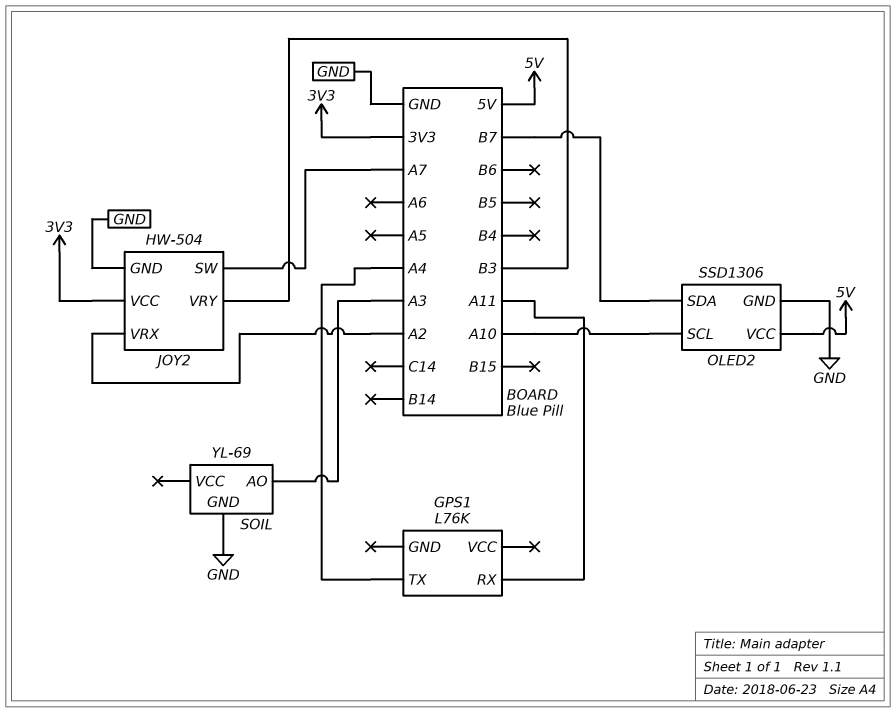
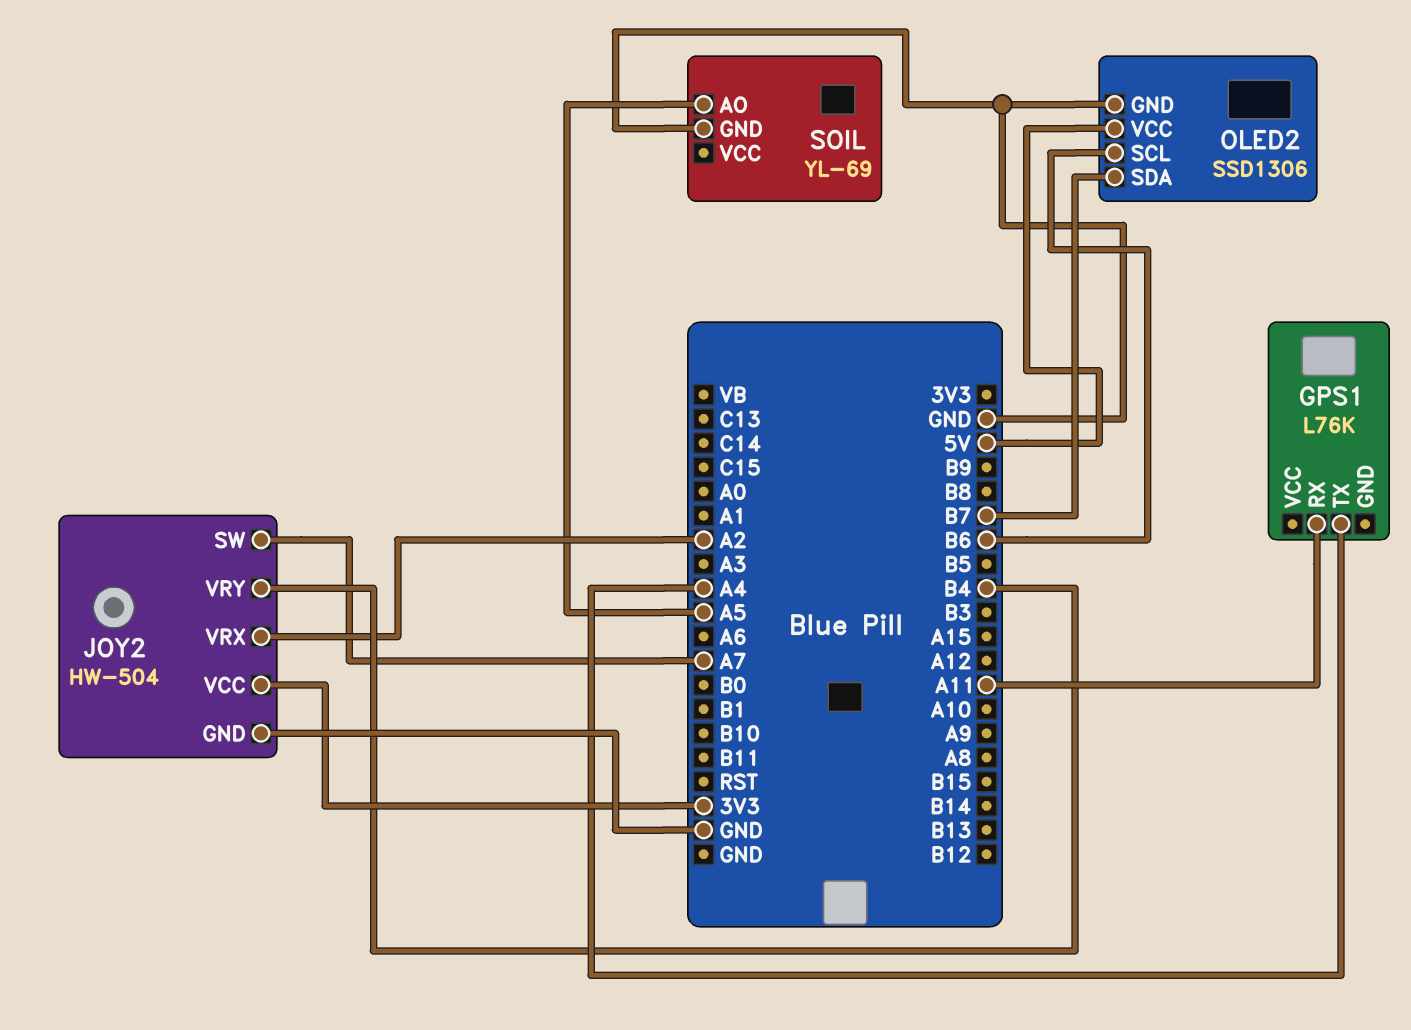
JOY2 pin VRY: B3 -> B4
OLED2 pin SCL: A10 -> B6
SOIL pin AO: A3 -> A5

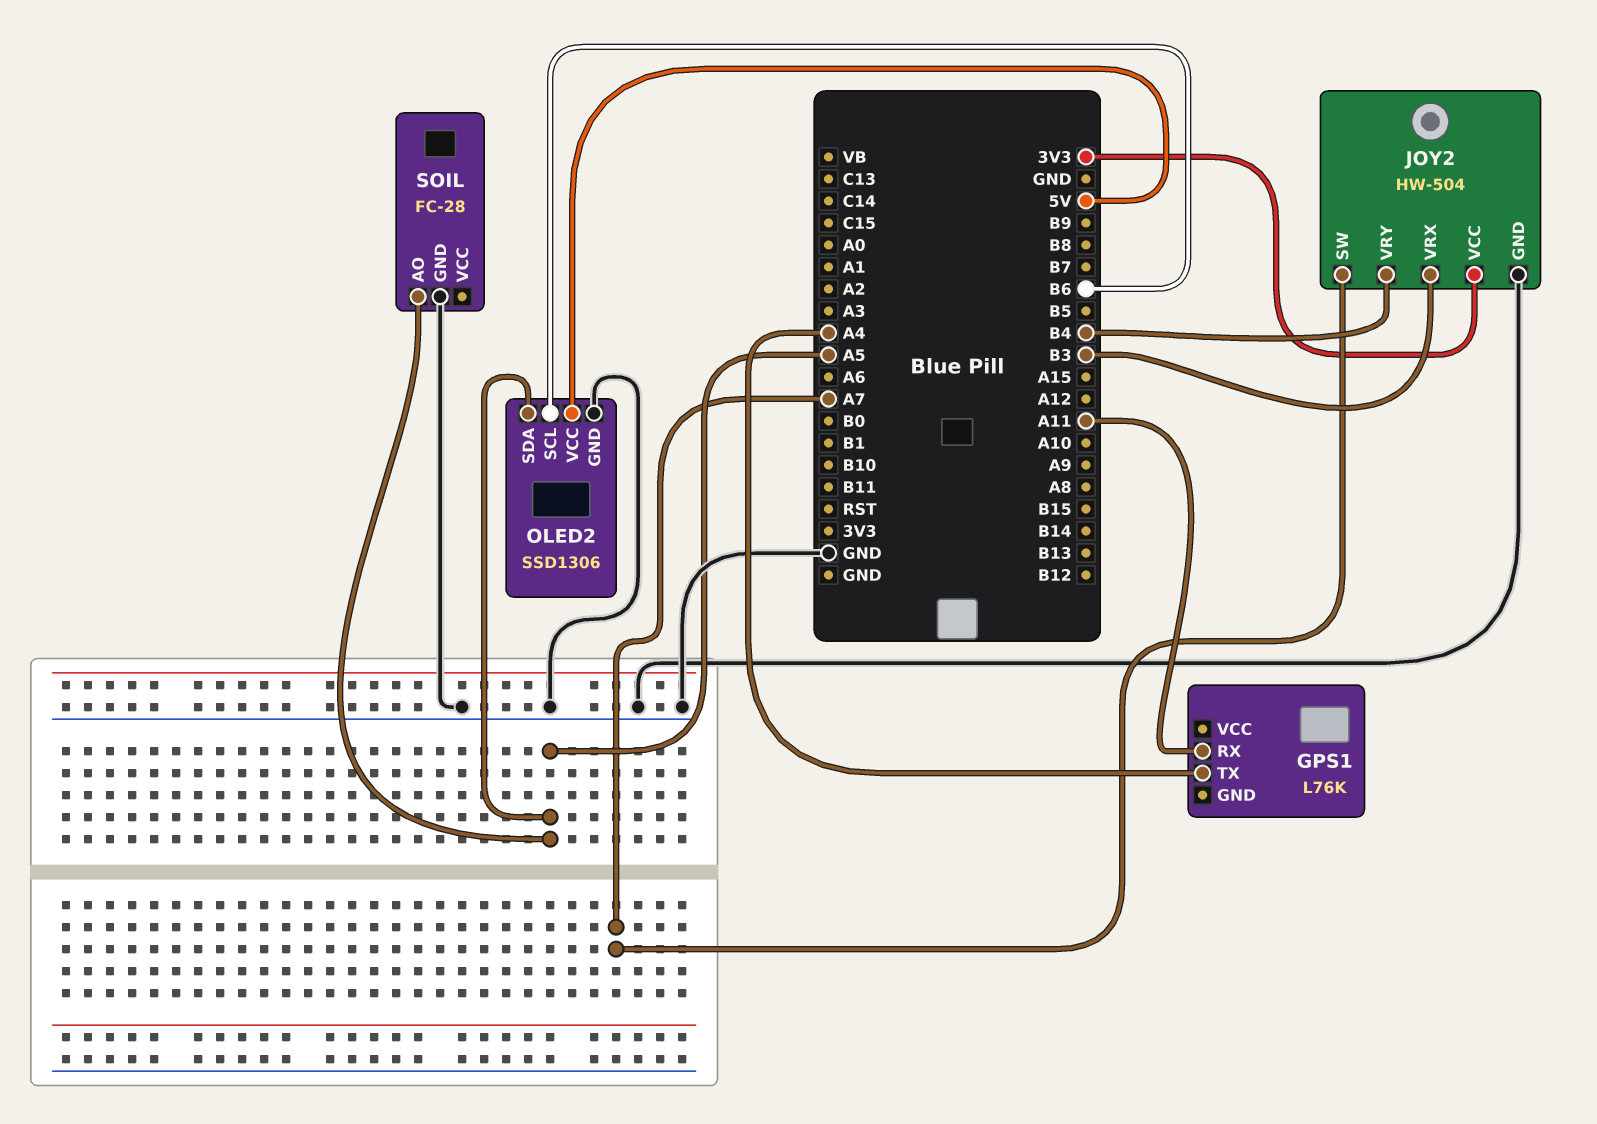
JOY2 pin VRX: A2 -> B3
OLED2 pin SDA: B7 -> A5
SOIL: YL-69 -> FC-28

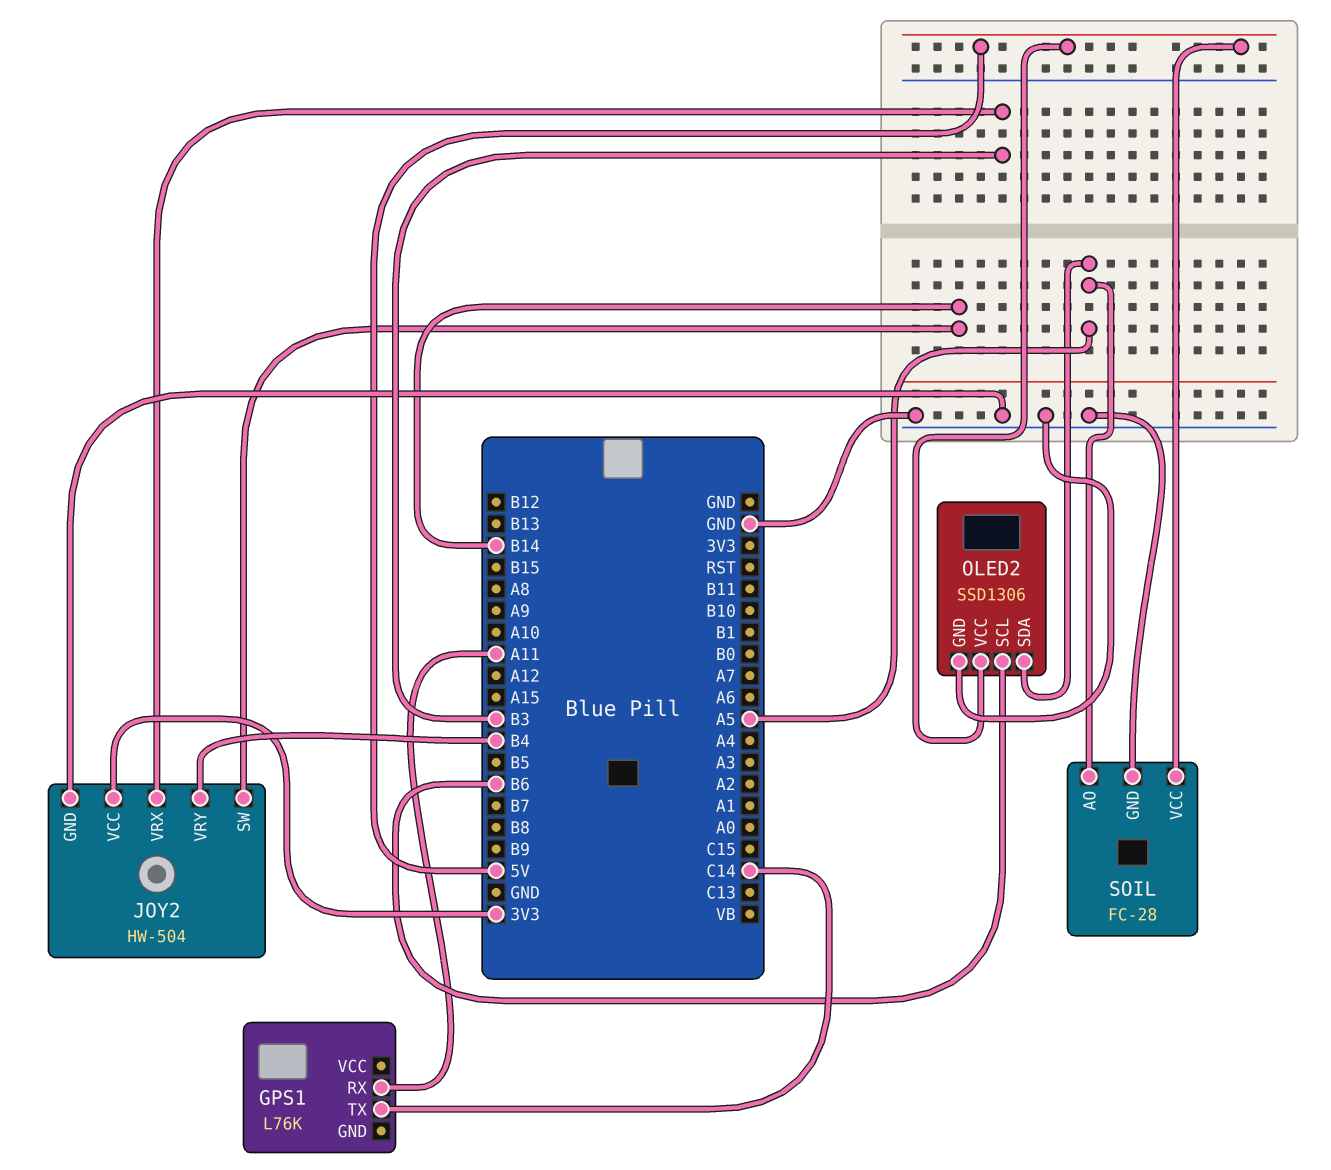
GPS1 pin TX: A4 -> C14
JOY2 pin SW: A7 -> B14
SOIL pin VCC: none -> 5V

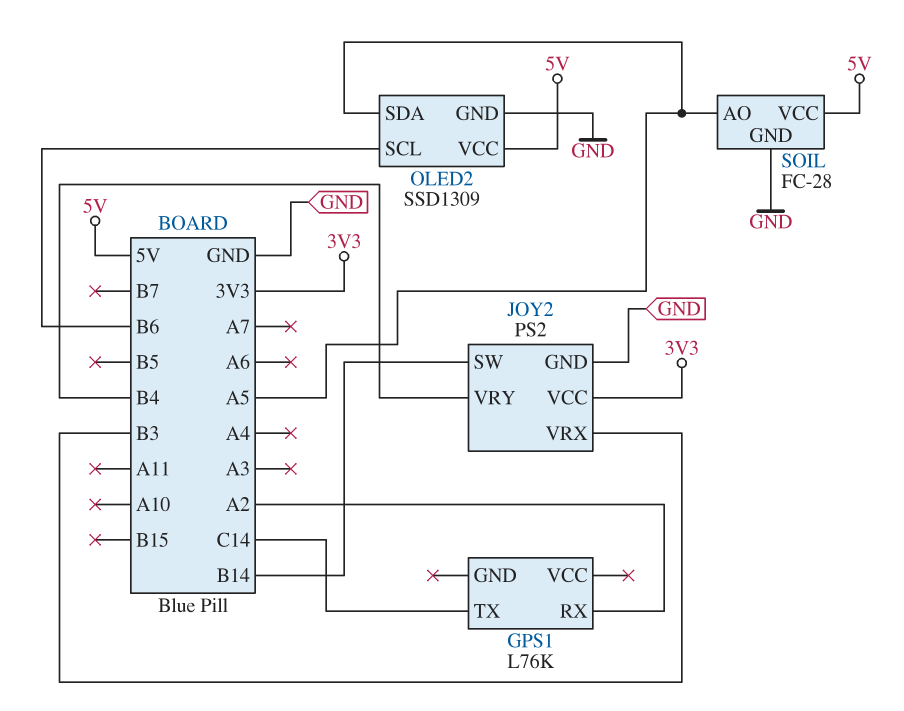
GPS1 pin RX: A11 -> A2
JOY2: HW-504 -> PS2
OLED2: SSD1306 -> SSD1309

